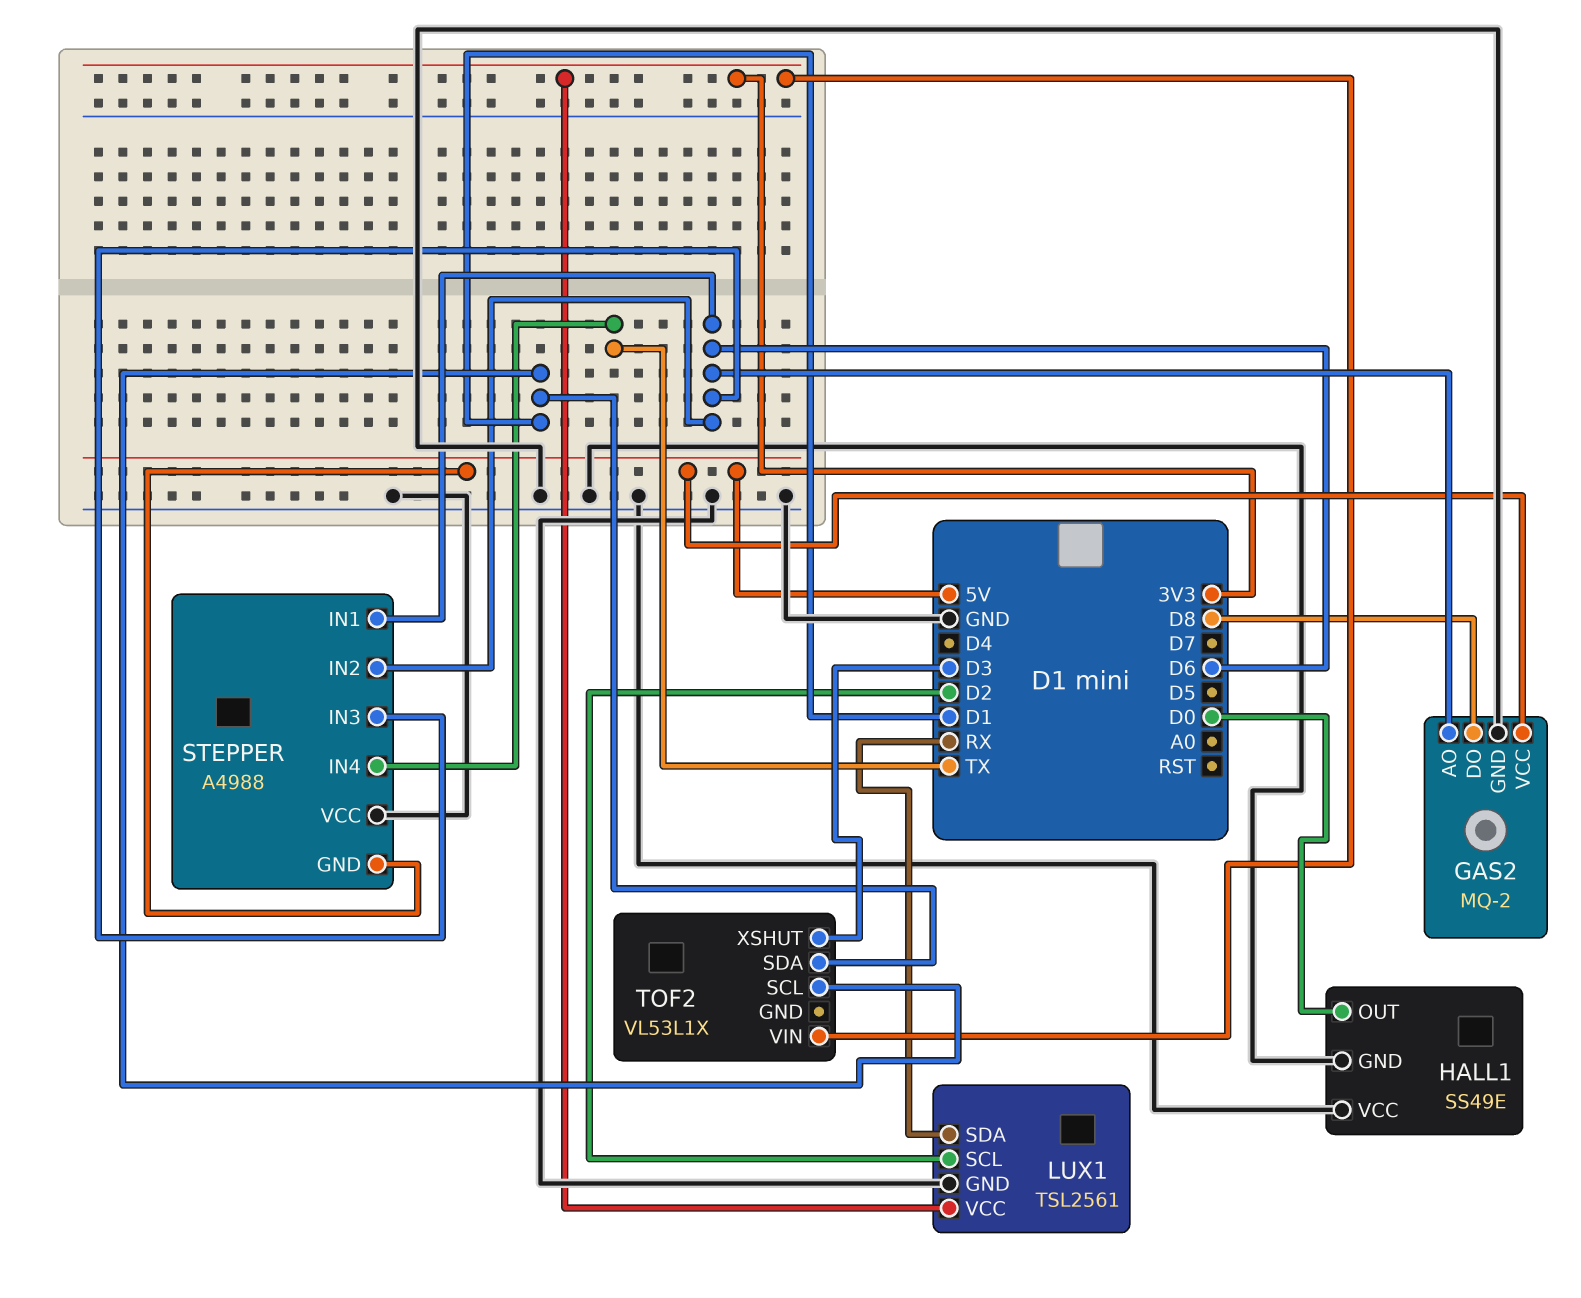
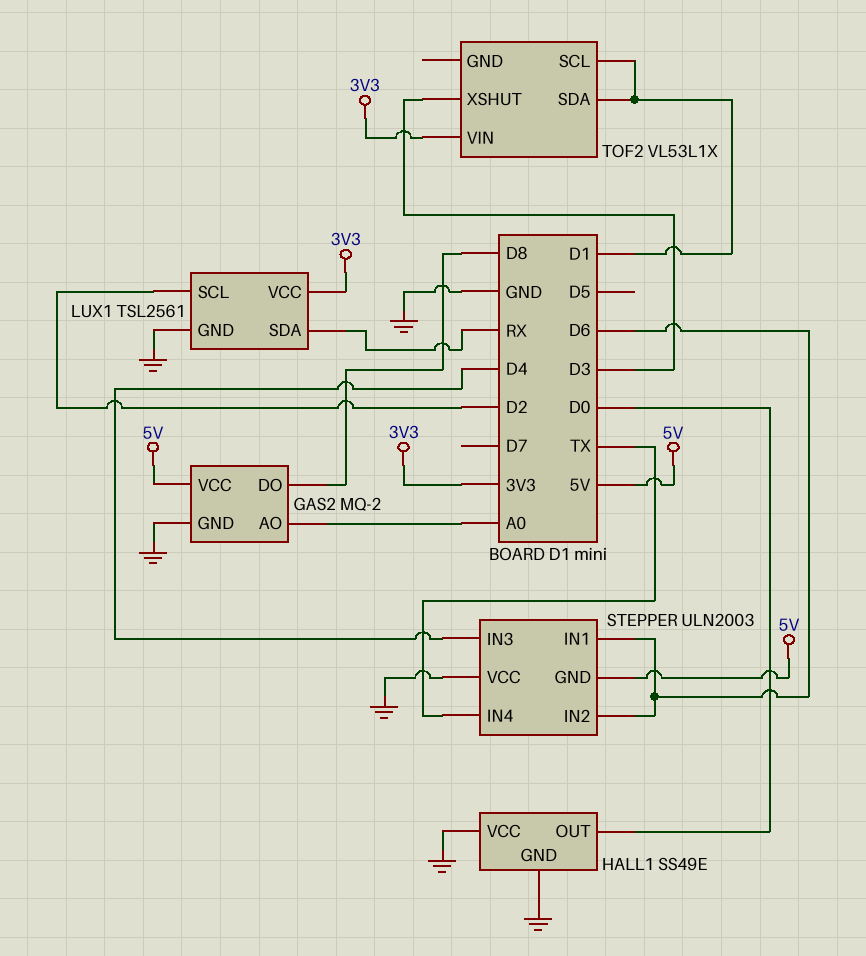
GAS2 pin AO: D6 -> A0
STEPPER: A4988 -> ULN2003
STEPPER pin IN3: D6 -> D4

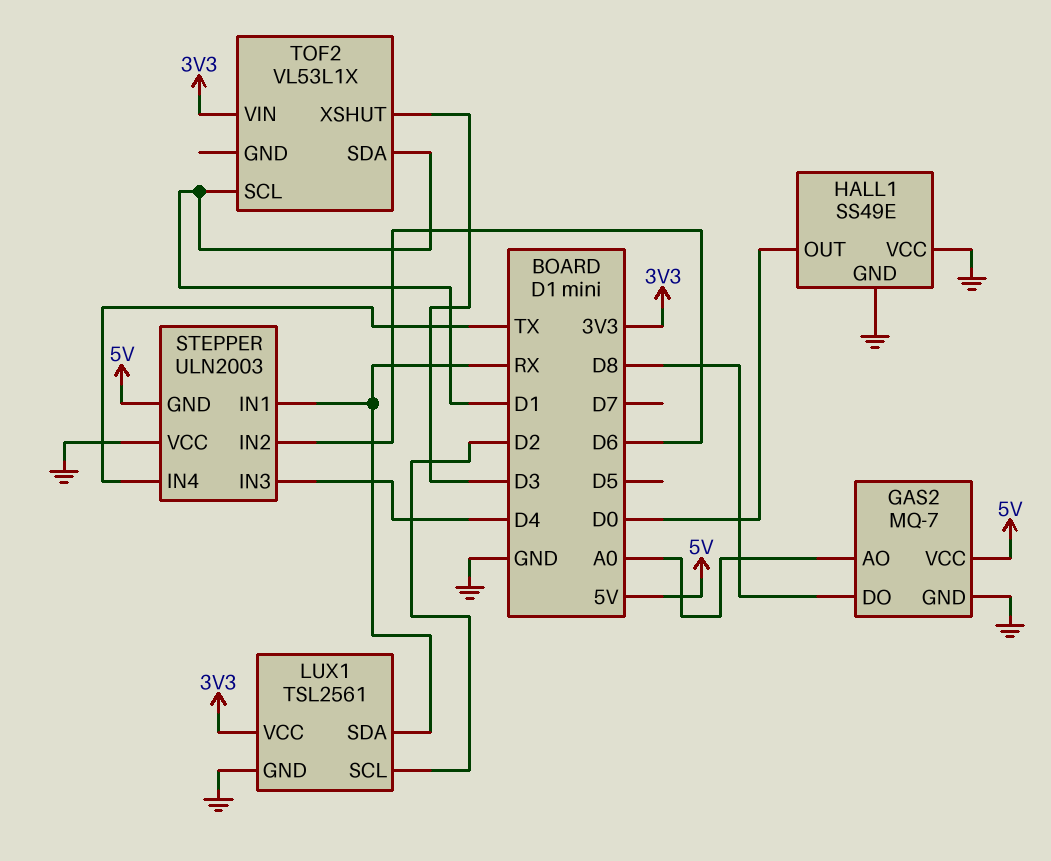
GAS2: MQ-2 -> MQ-7
STEPPER pin IN1: D6 -> RX

